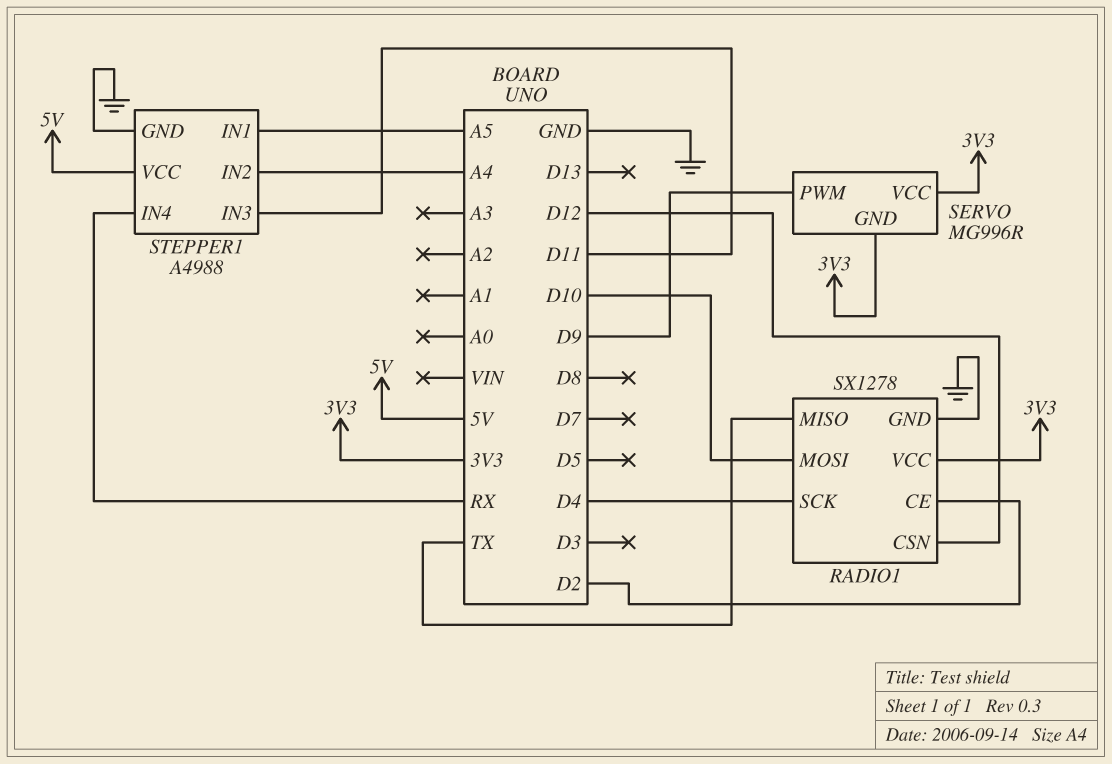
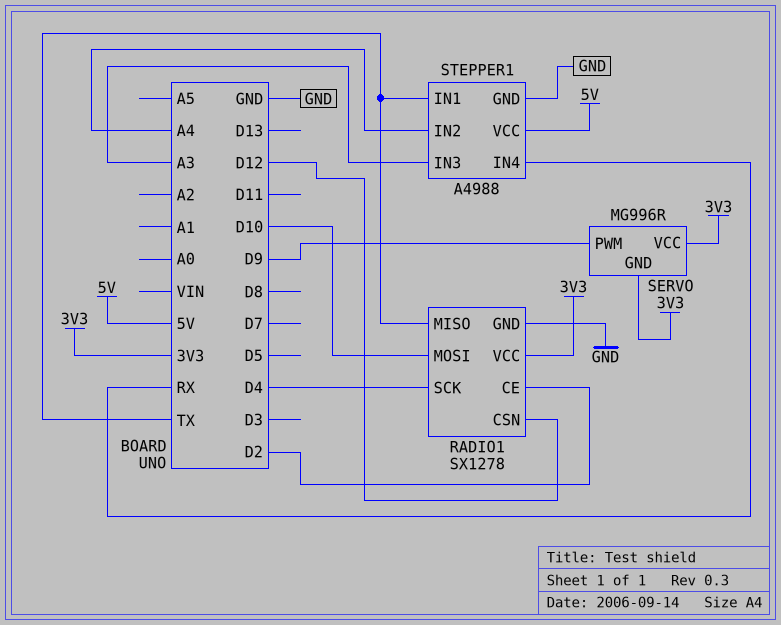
STEPPER1 pin IN1: A5 -> TX
STEPPER1 pin IN3: D11 -> A3

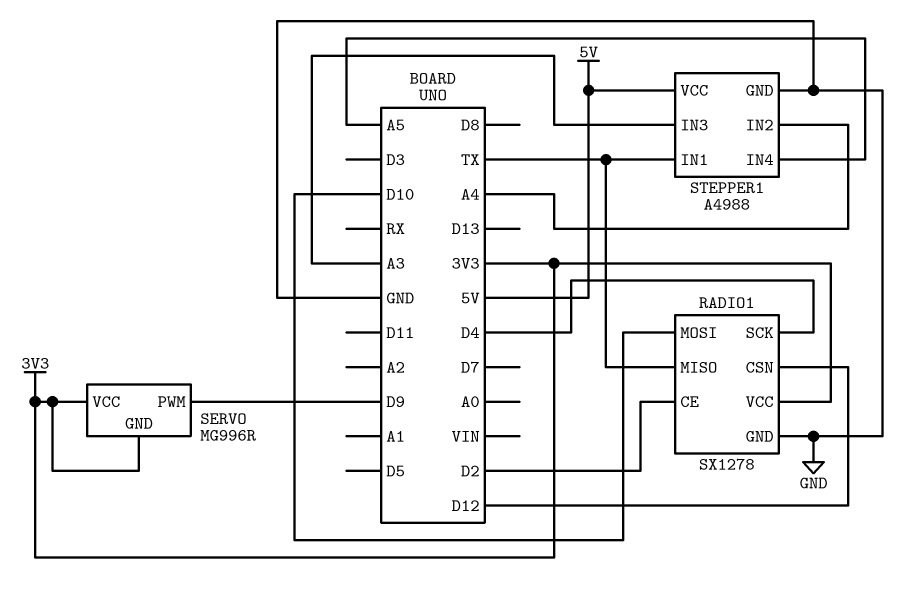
STEPPER1 pin IN4: RX -> A5

